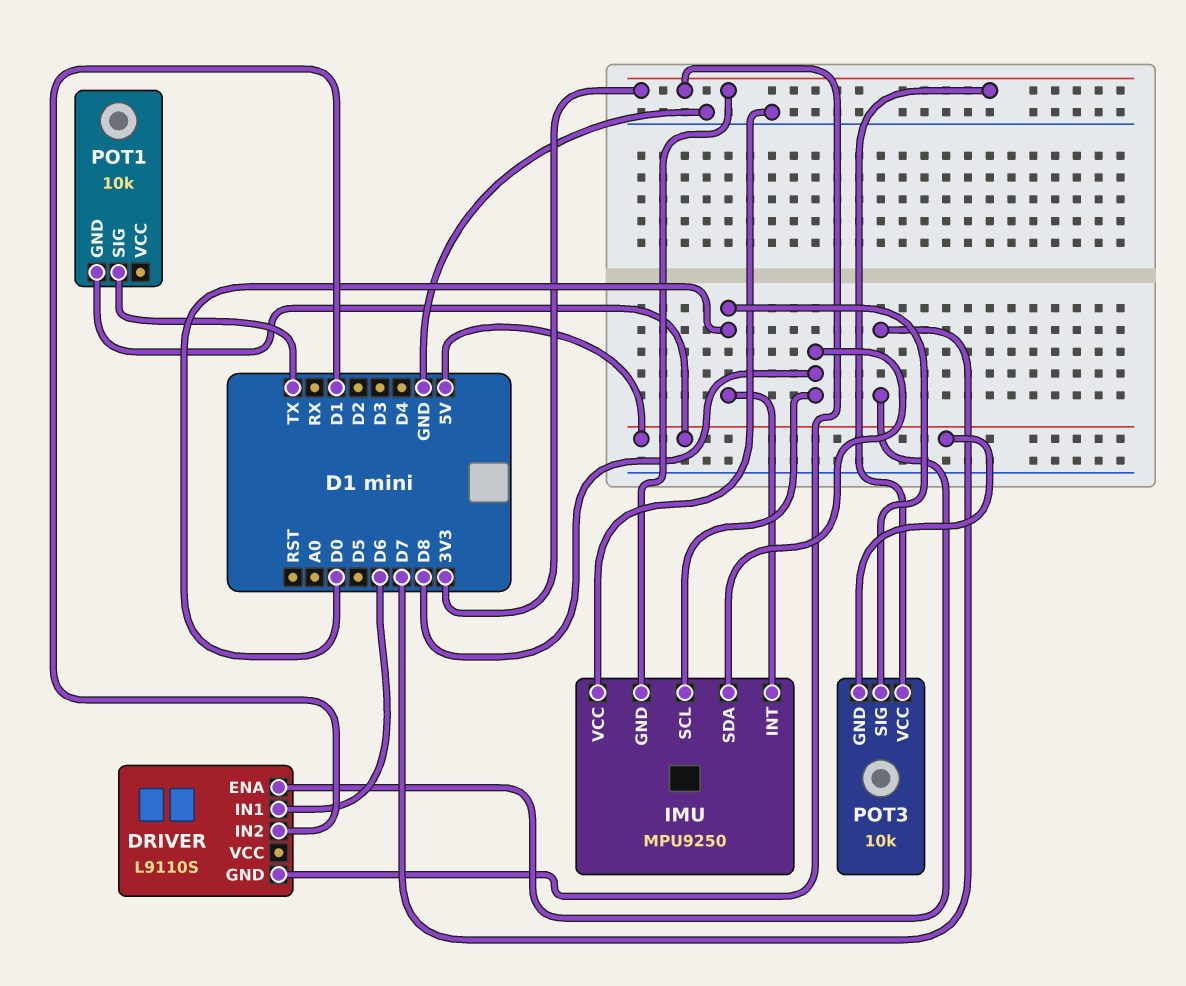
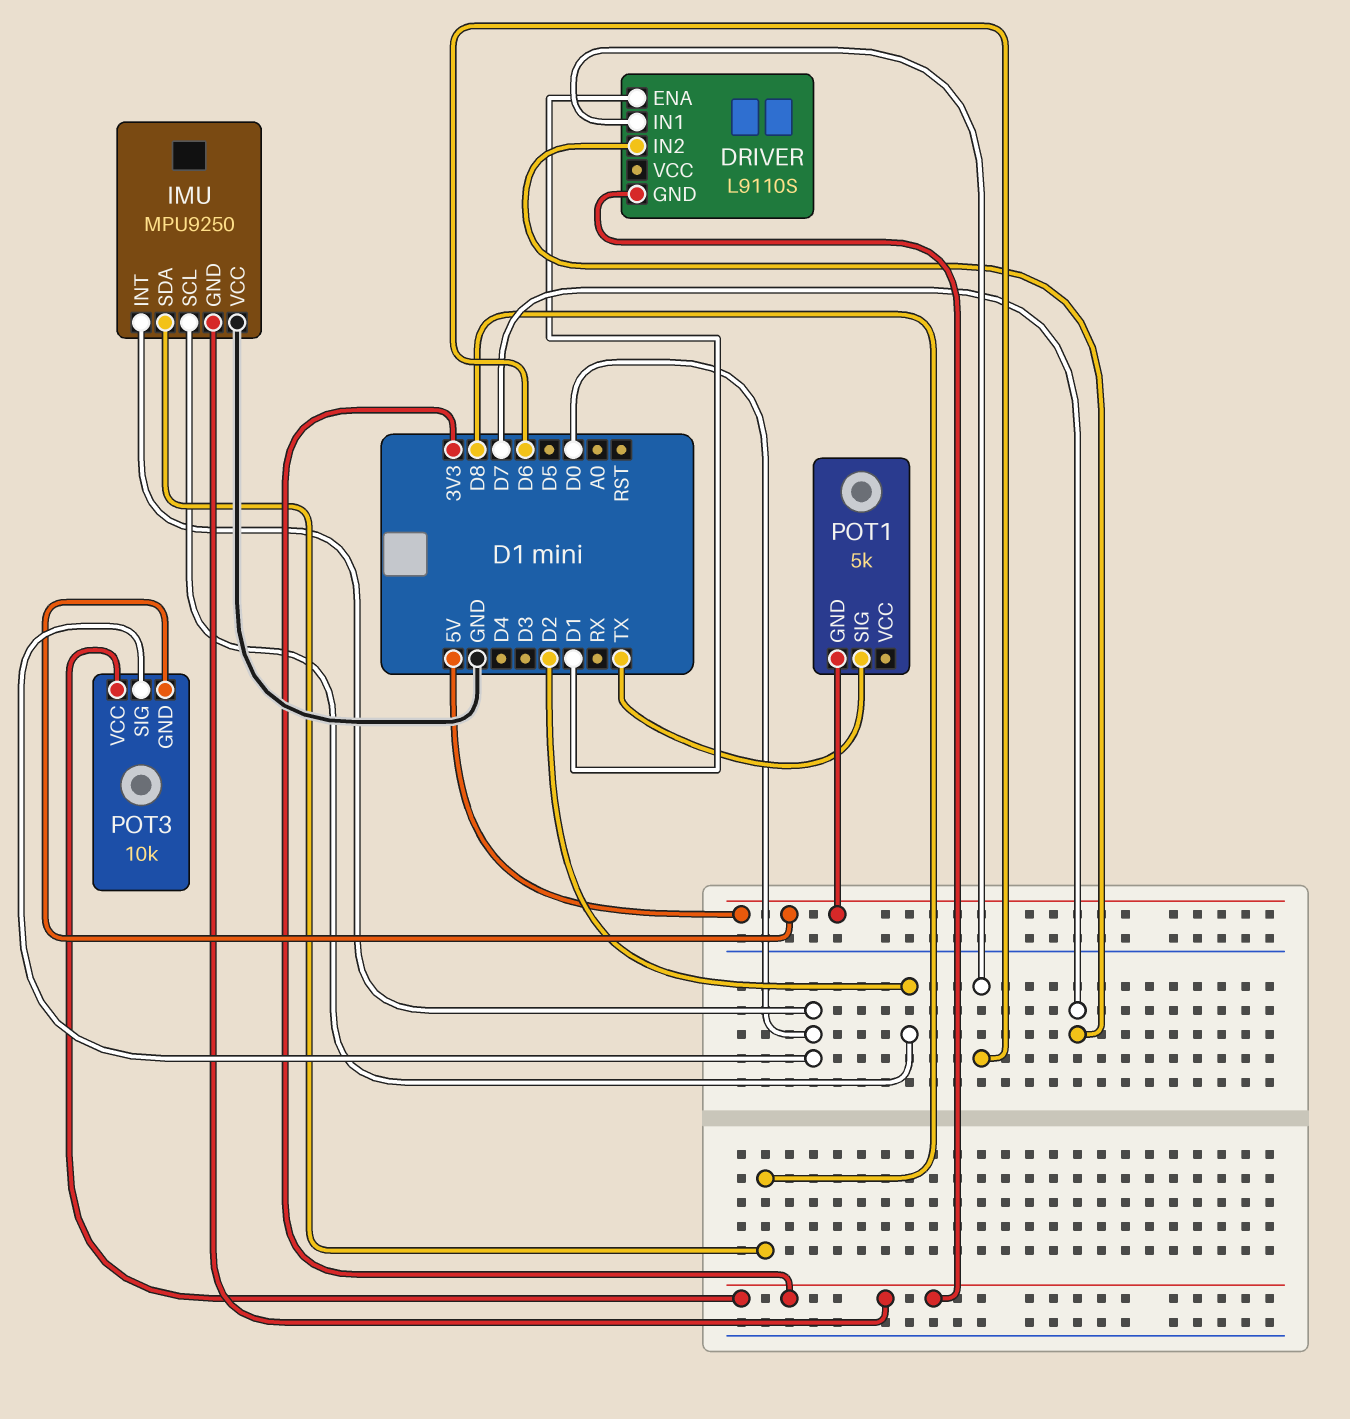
DRIVER pin ENA: D7 -> D1
DRIVER pin IN2: D1 -> D7
IMU pin SCL: D8 -> D2
POT1: 10k -> 5k

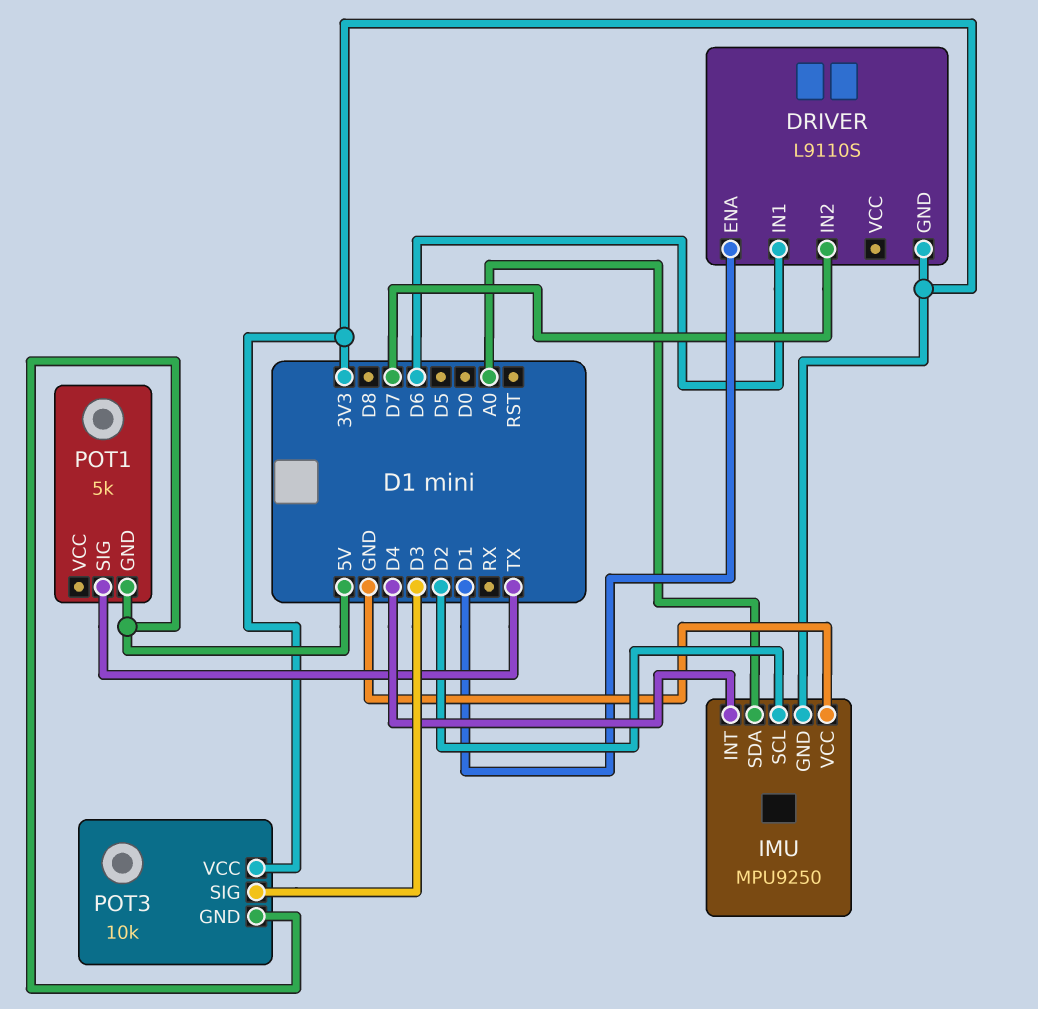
IMU pin INT: D0 -> D4
IMU pin SDA: D8 -> A0
POT3 pin SIG: D0 -> D3

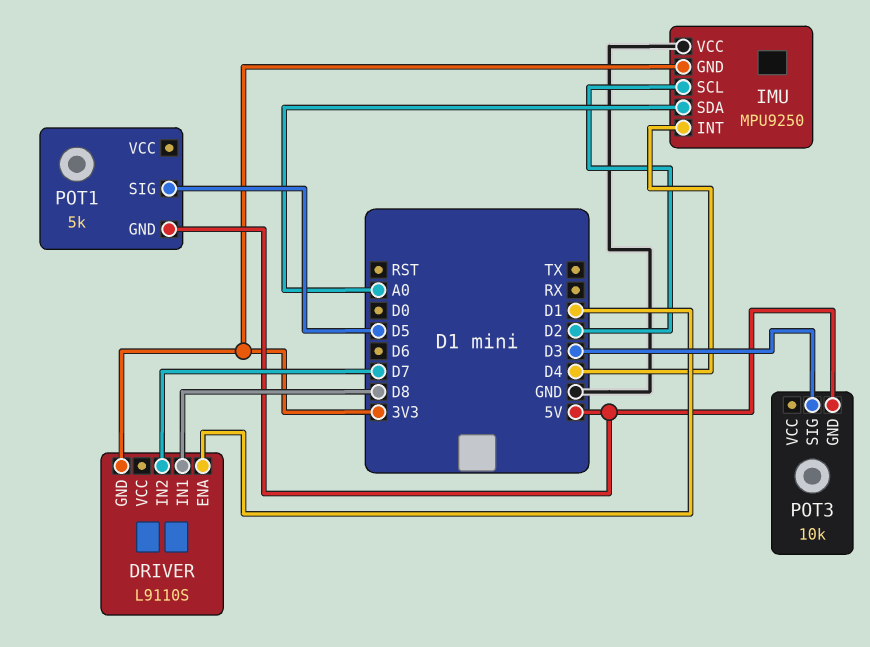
DRIVER pin IN1: D6 -> D8
POT1 pin SIG: TX -> D5
POT3 pin VCC: 3V3 -> none

